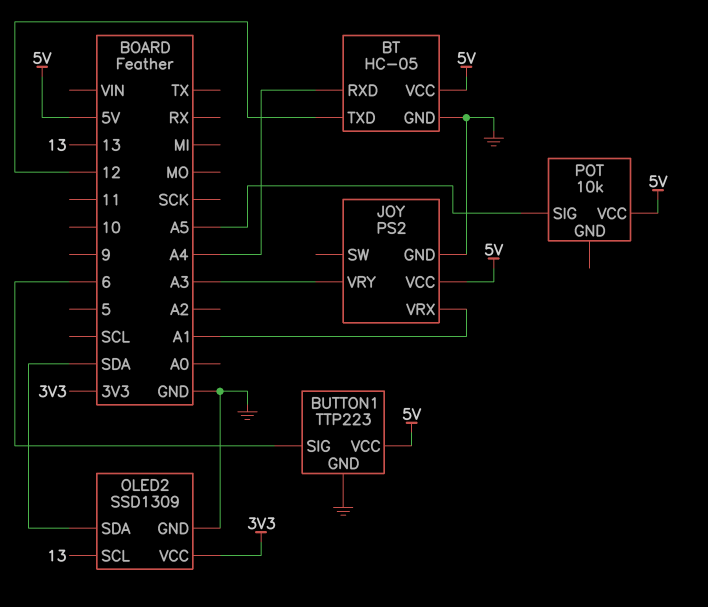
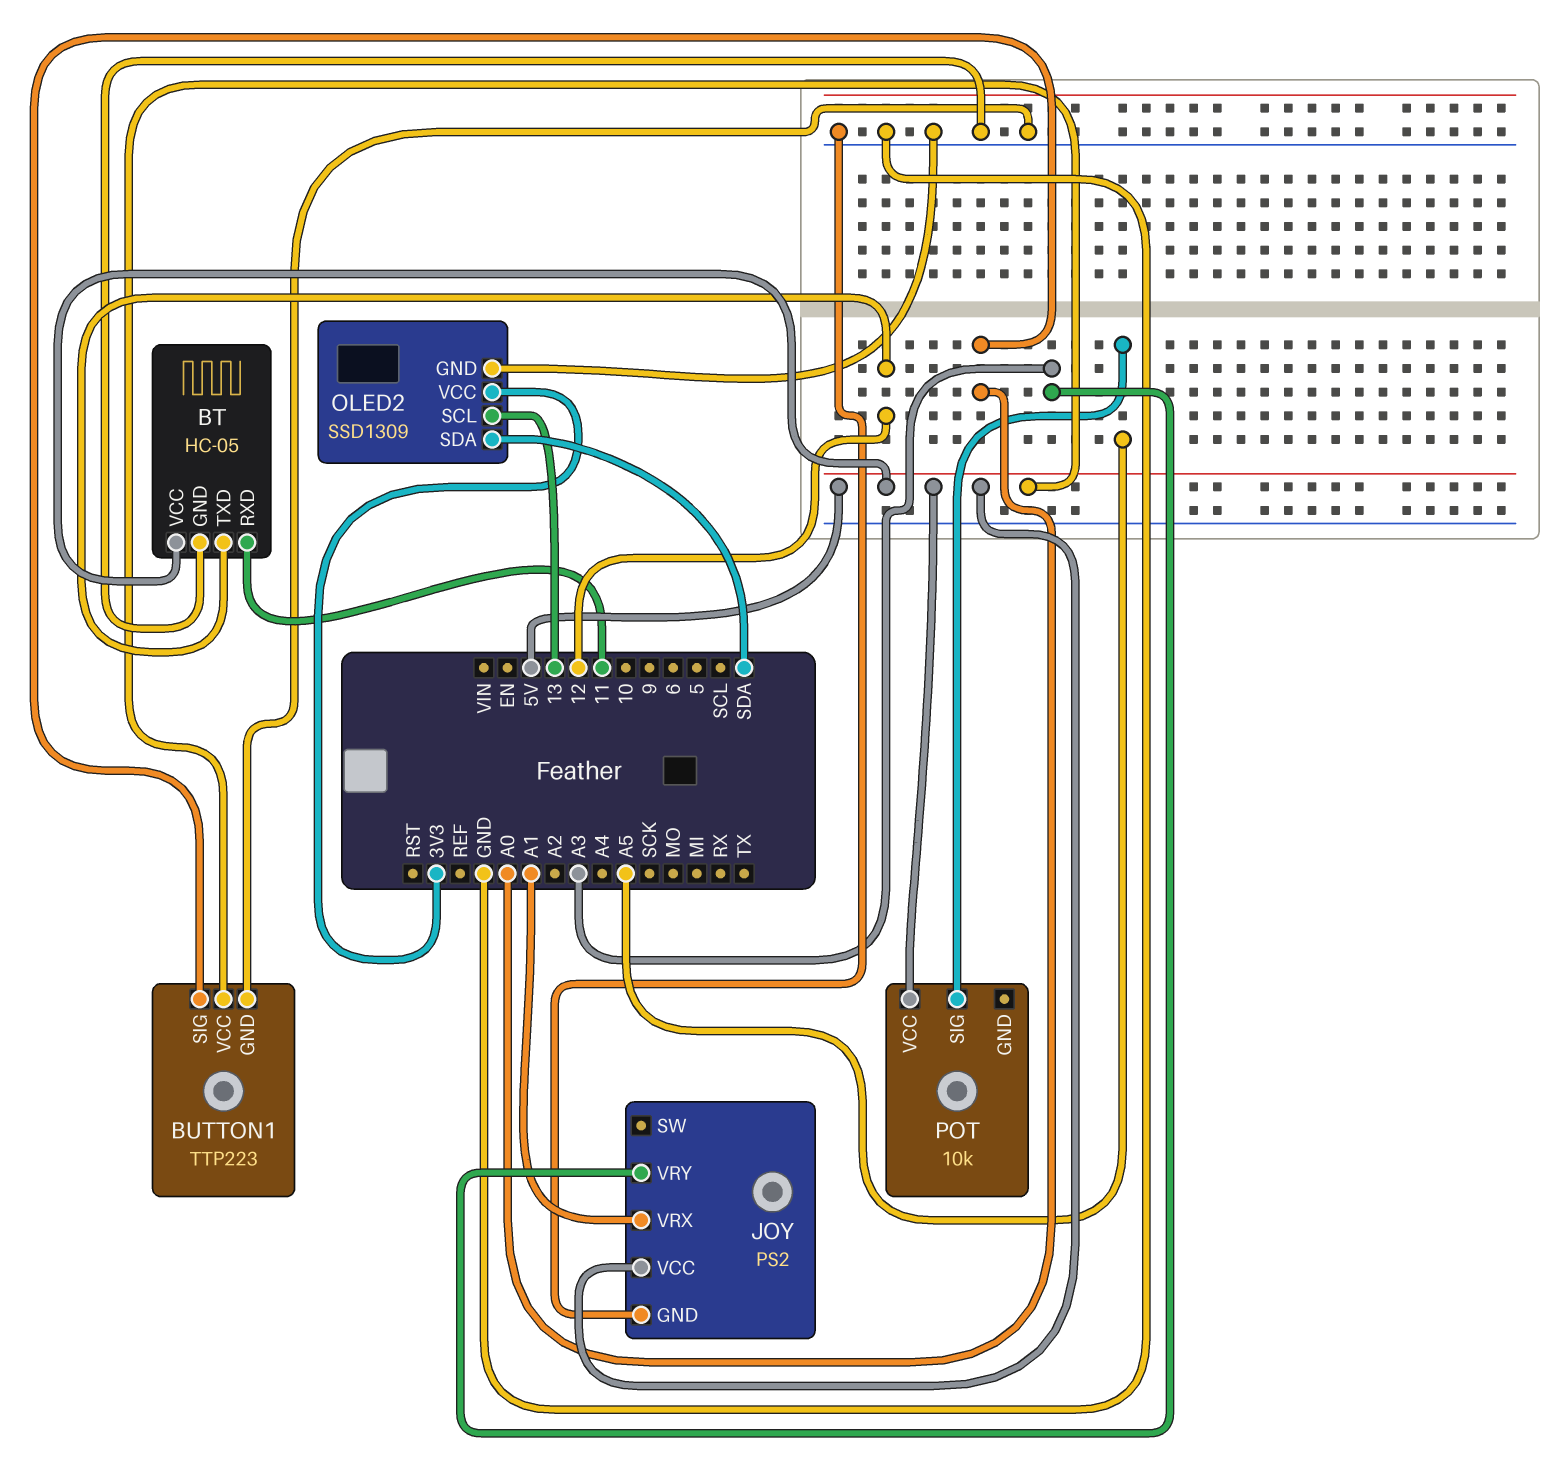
BT pin RXD: A4 -> 11
BUTTON1 pin SIG: 6 -> A0

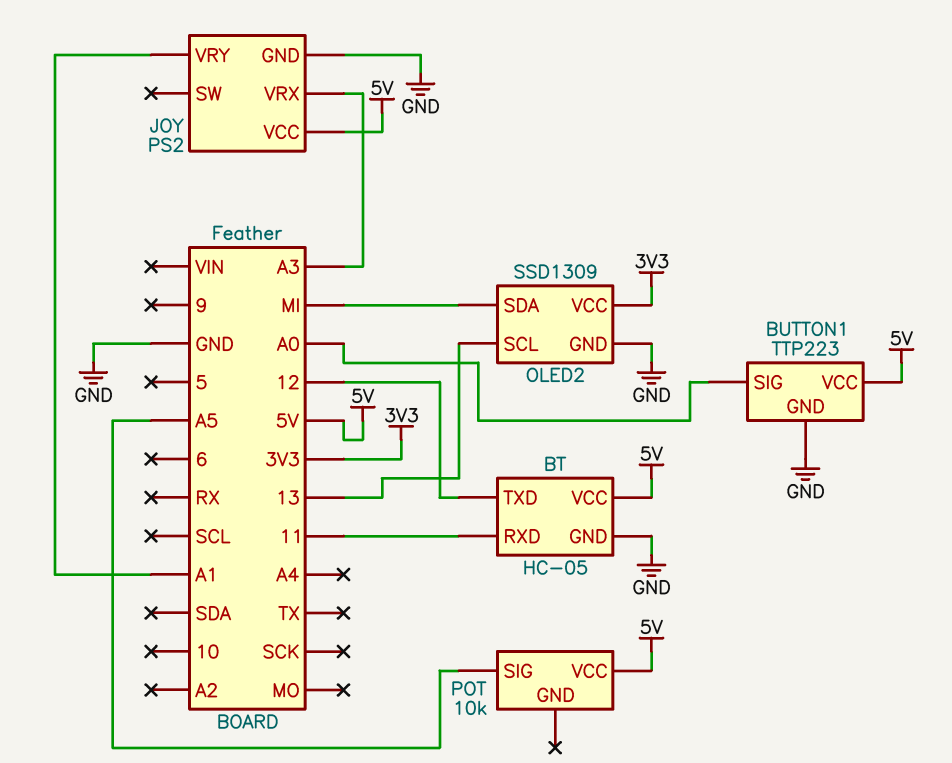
JOY pin VRX: A1 -> A3
JOY pin VRY: A3 -> A1
OLED2 pin SDA: SDA -> MI

